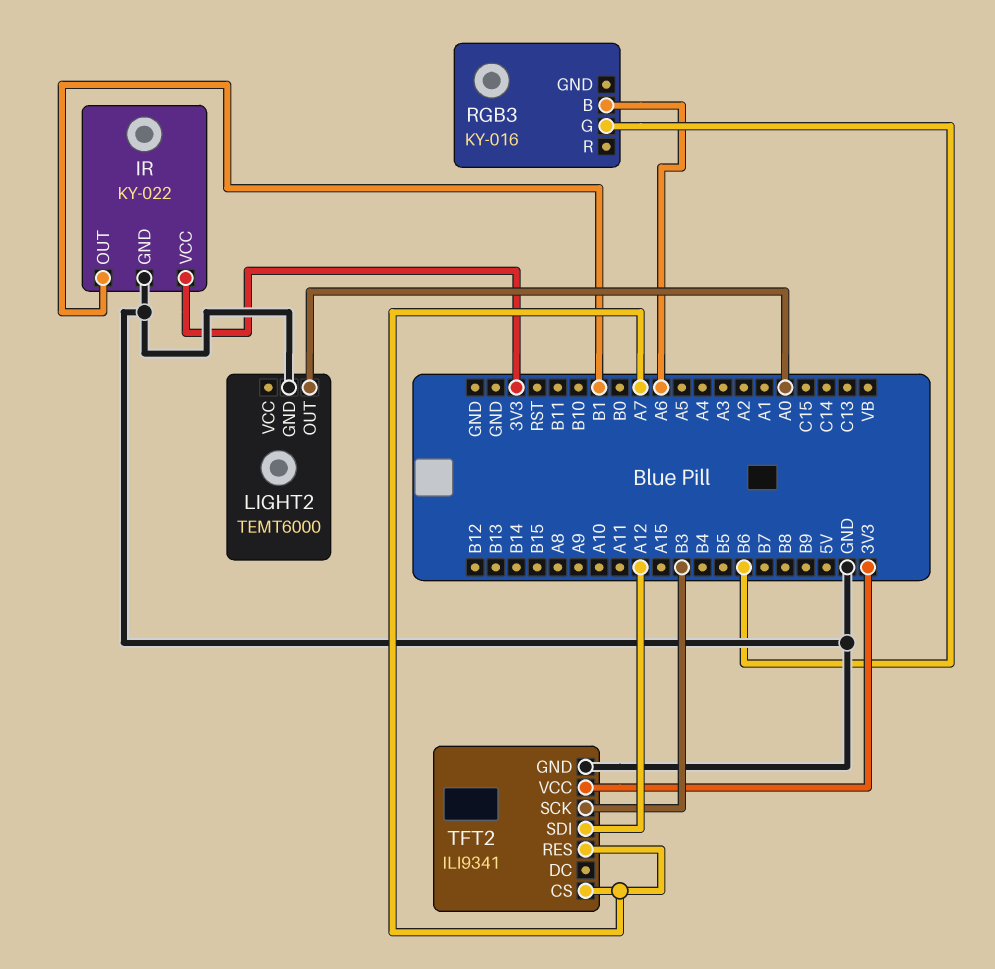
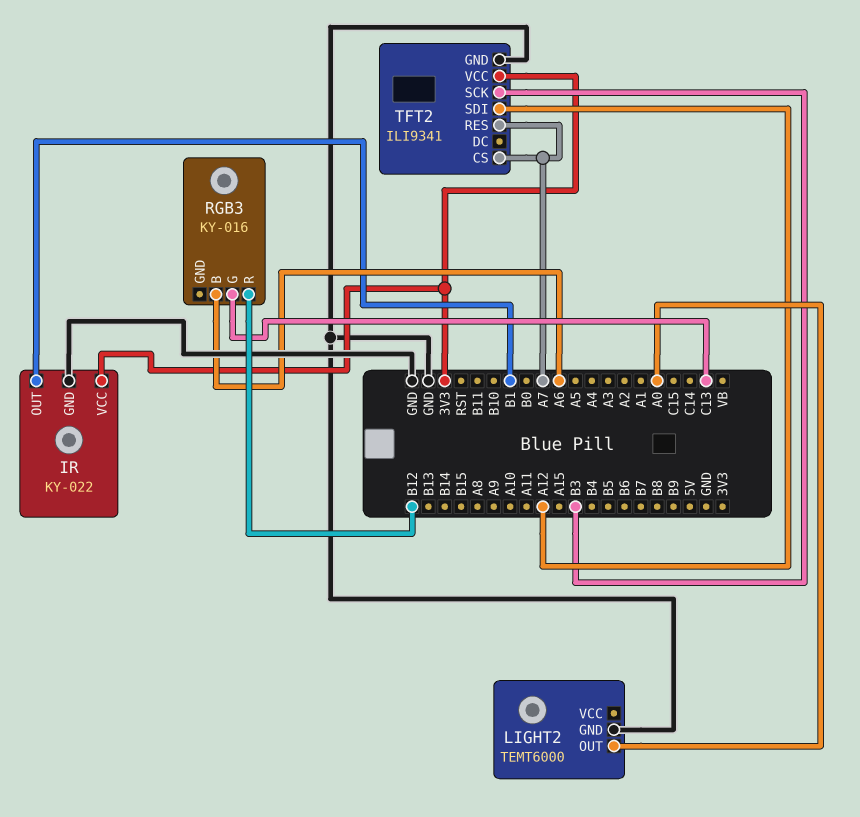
RGB3 pin G: B6 -> C13
RGB3 pin R: none -> B12

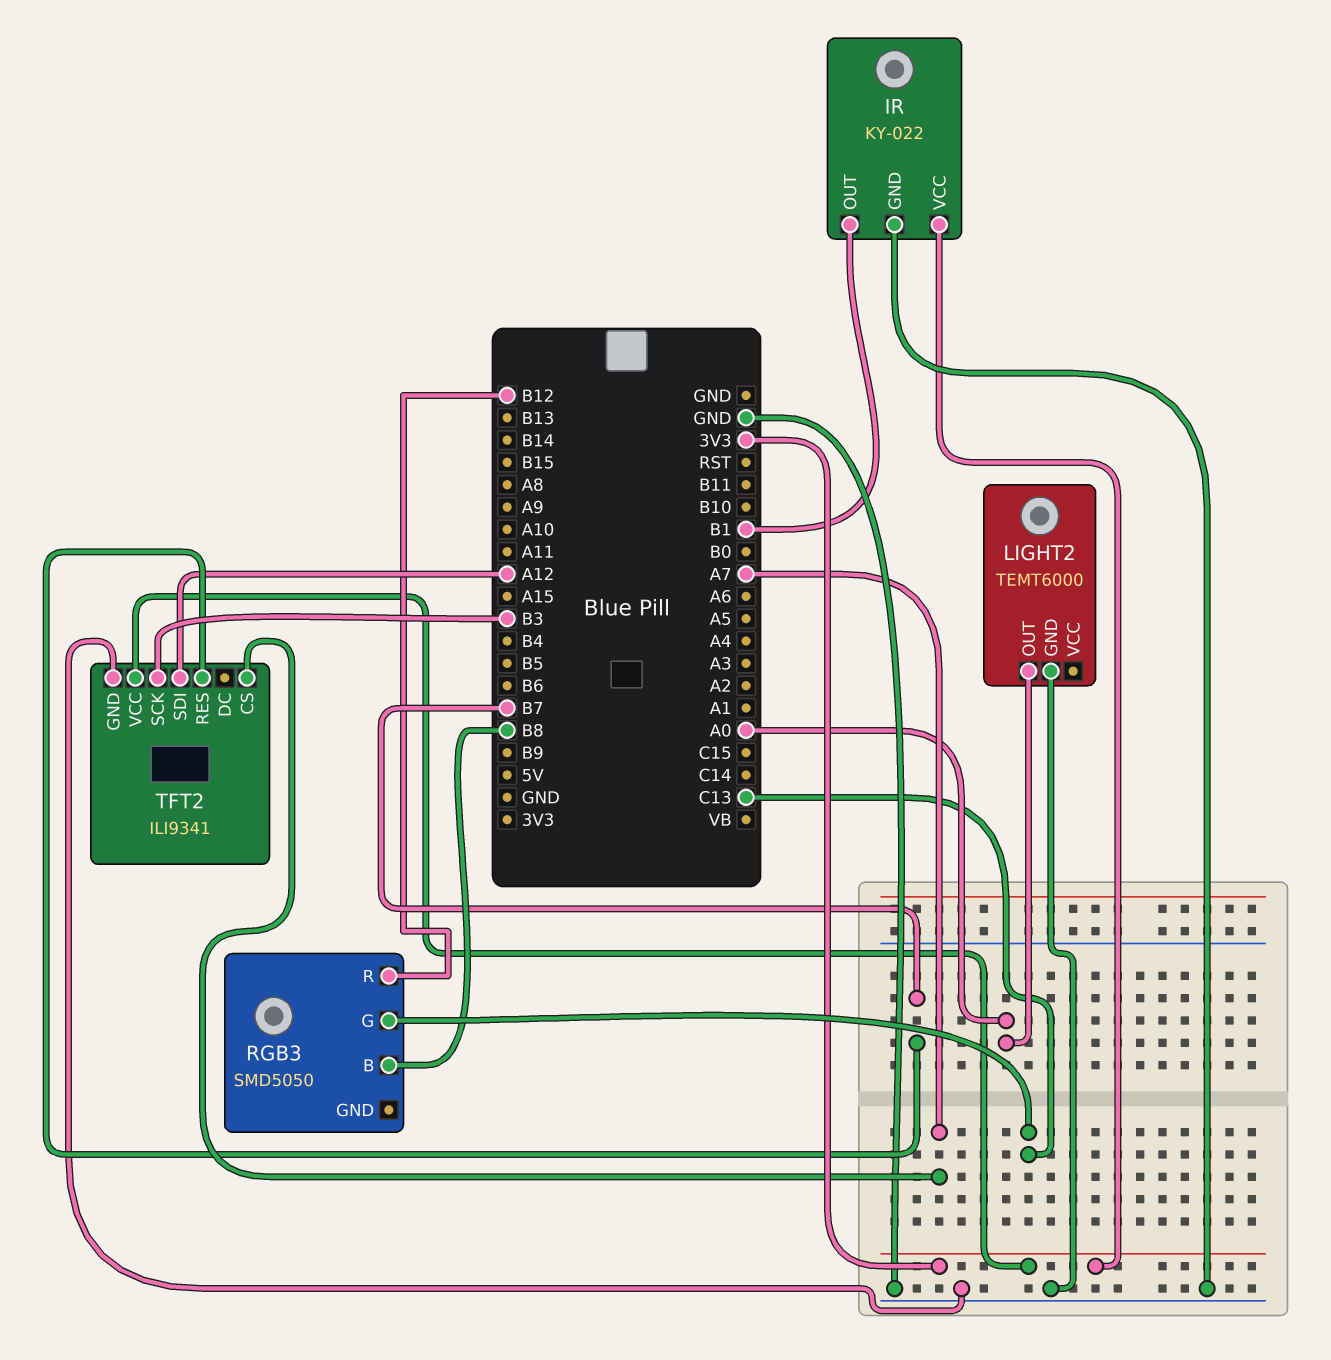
RGB3: KY-016 -> SMD5050
RGB3 pin B: A6 -> B8
TFT2 pin RES: A7 -> B7

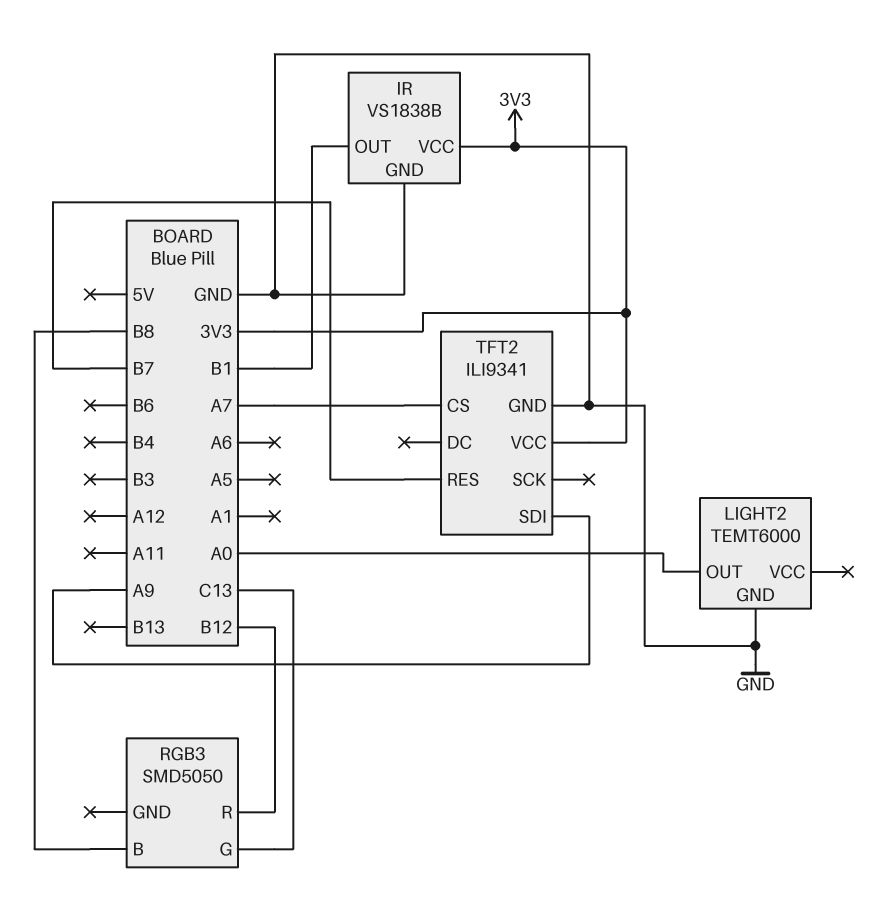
IR: KY-022 -> VS1838B
TFT2 pin SCK: B3 -> none
TFT2 pin SDI: A12 -> A9

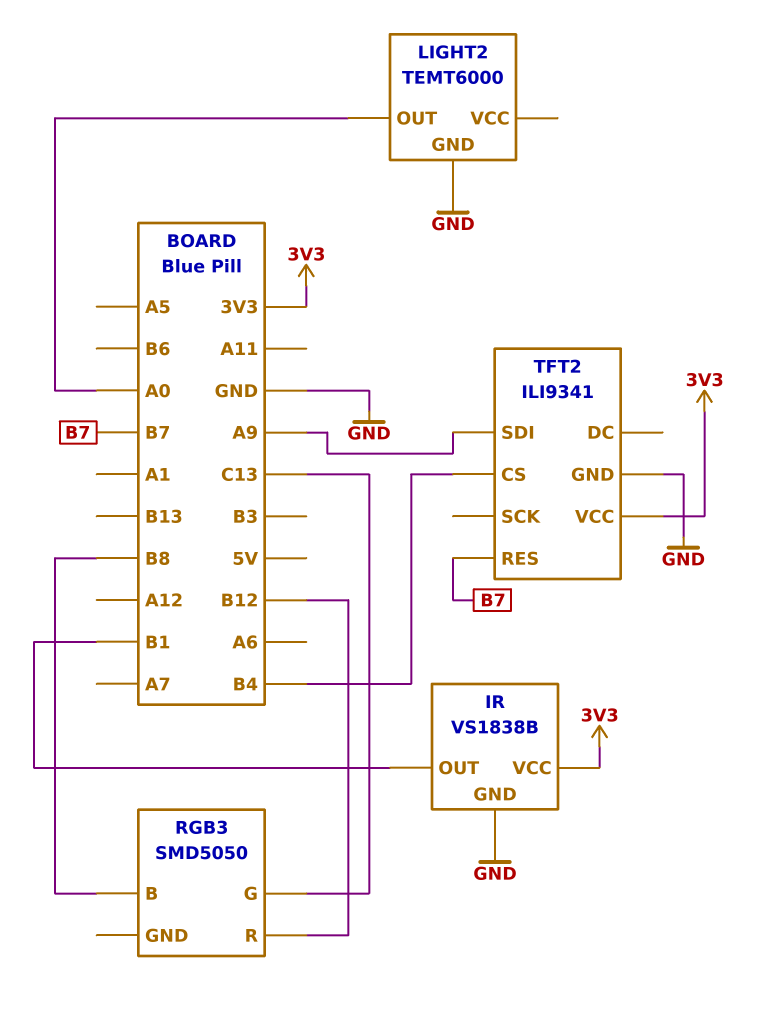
TFT2 pin CS: A7 -> B4

